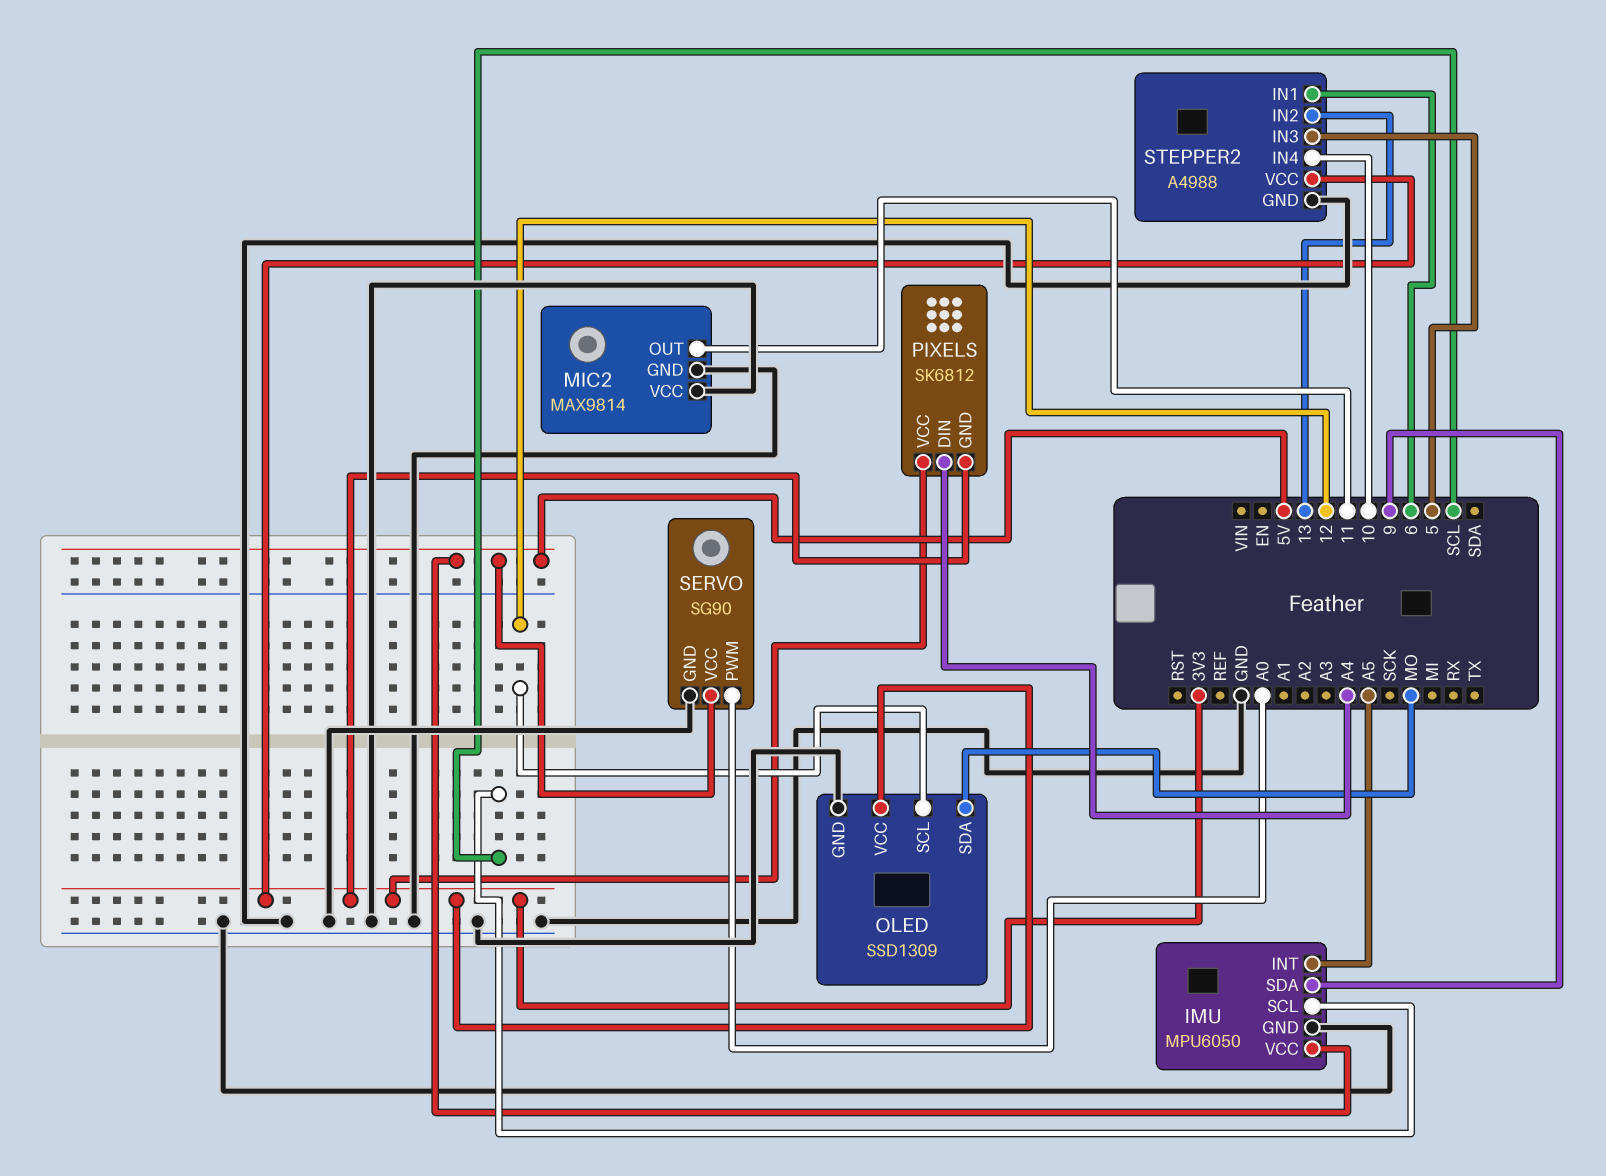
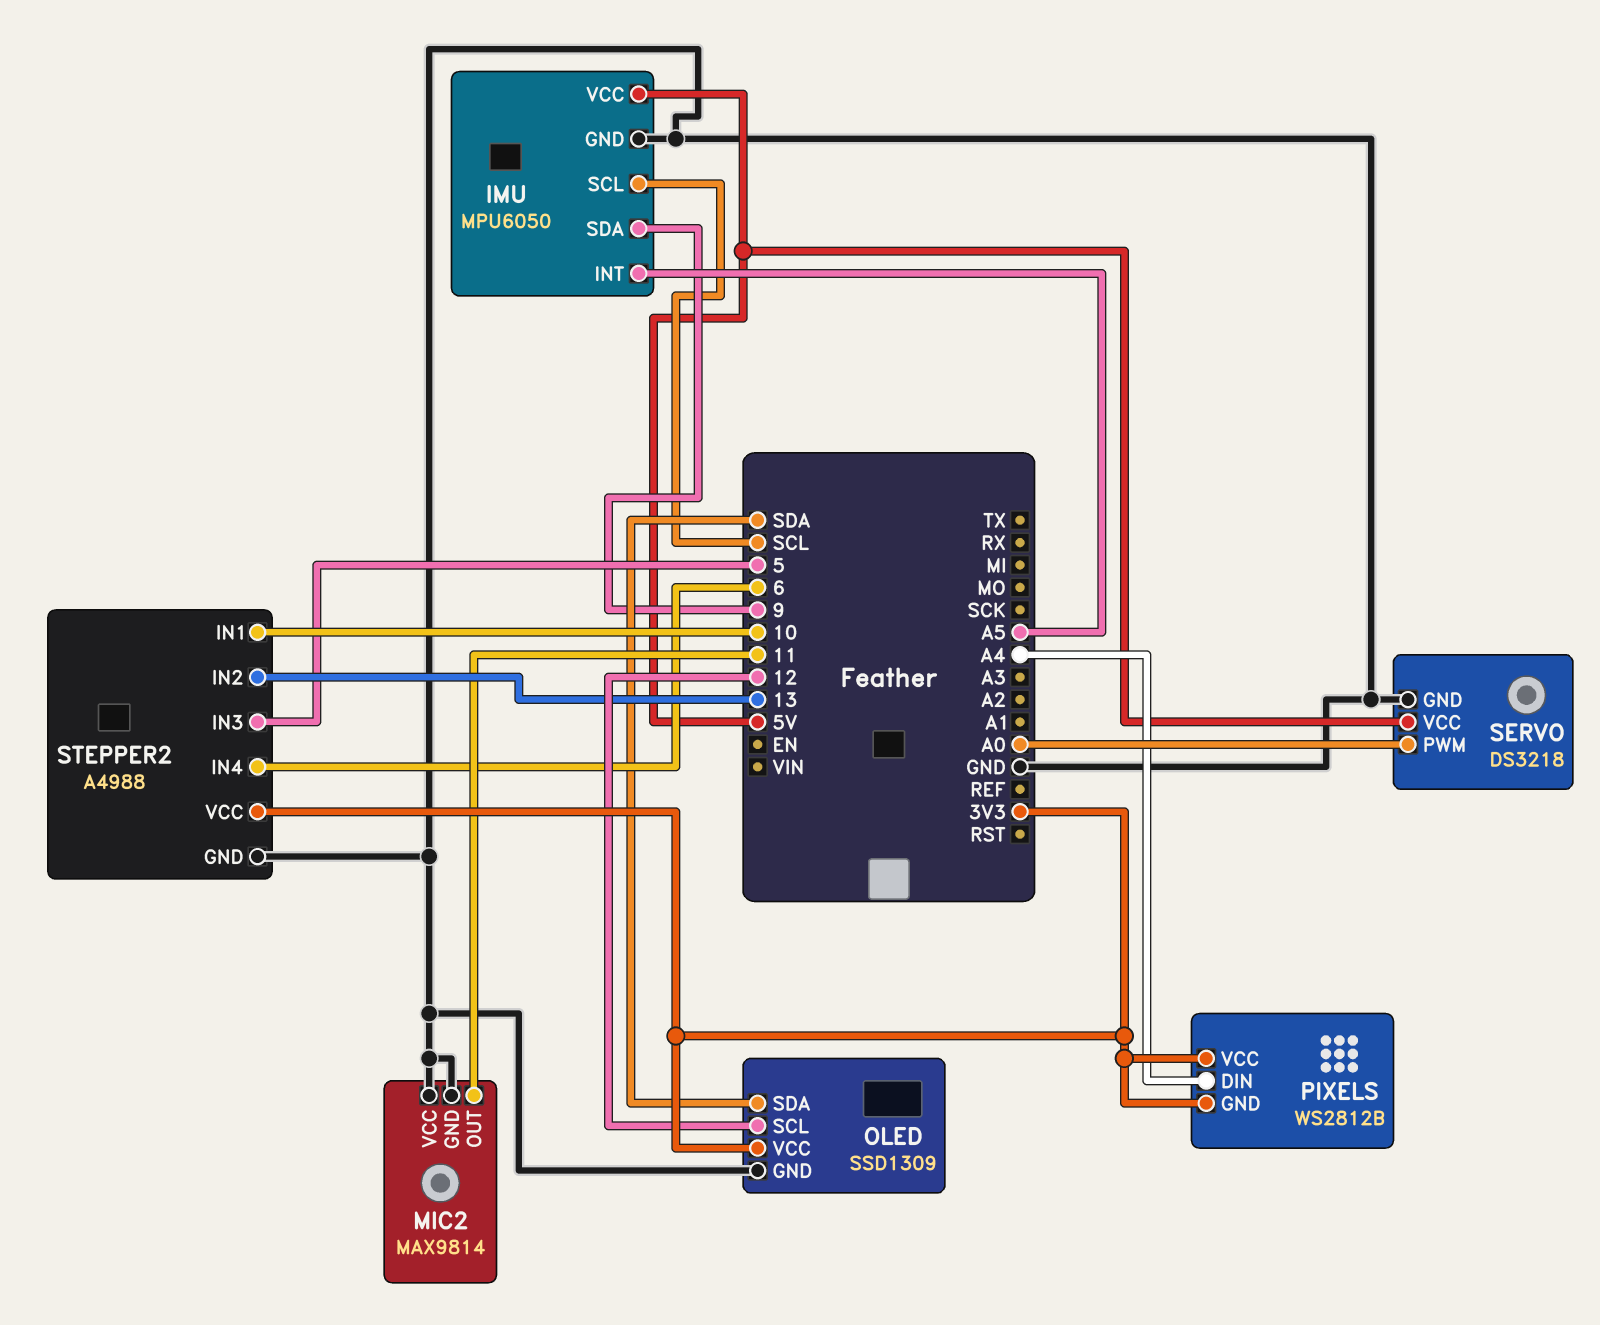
OLED pin SDA: MO -> SDA
PIXELS: SK6812 -> WS2812B
SERVO: SG90 -> DS3218
STEPPER2 pin IN1: 6 -> 10
STEPPER2 pin IN4: 10 -> 6

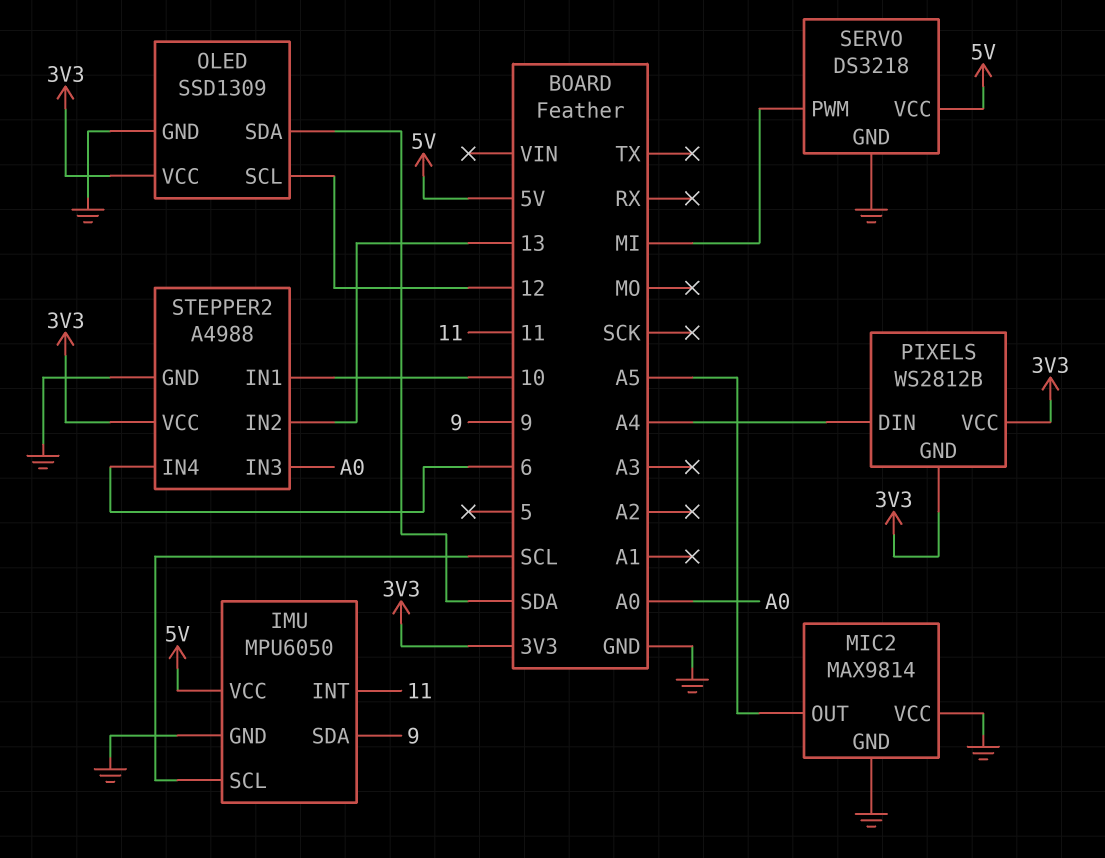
IMU pin INT: A5 -> 11
MIC2 pin OUT: 11 -> A5
SERVO pin PWM: A0 -> MI
STEPPER2 pin IN3: 5 -> A0

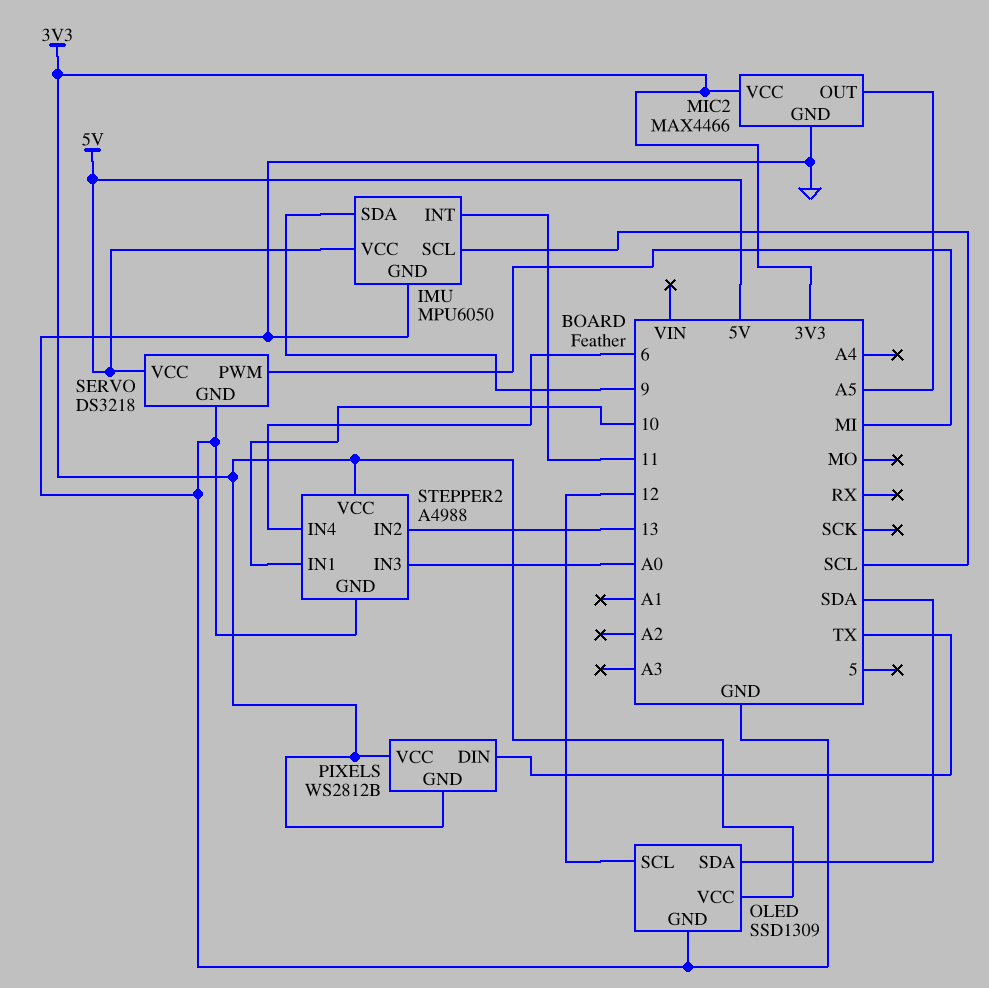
MIC2: MAX9814 -> MAX4466
MIC2 pin VCC: GND -> 3V3
PIXELS pin DIN: A4 -> TX

